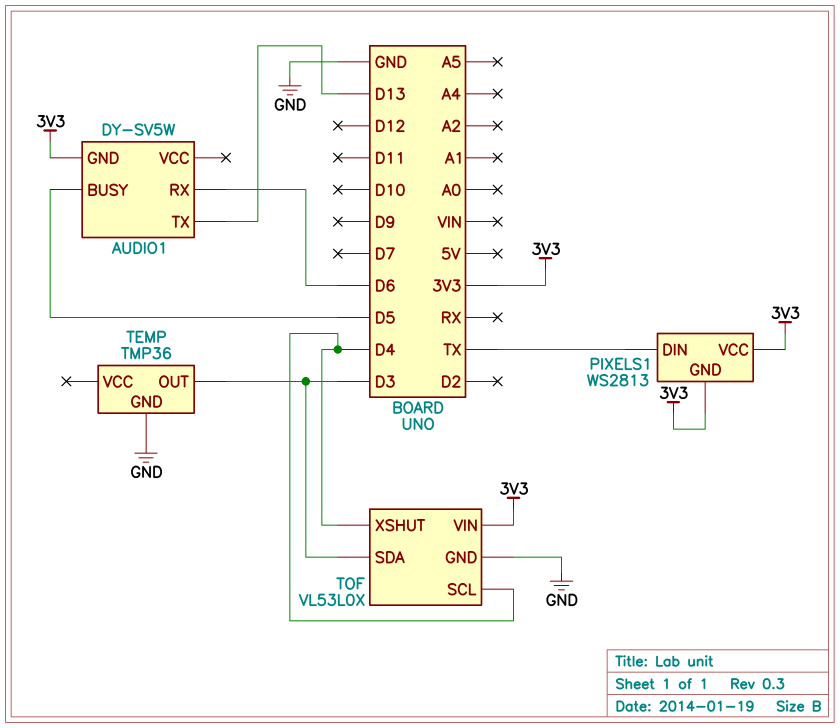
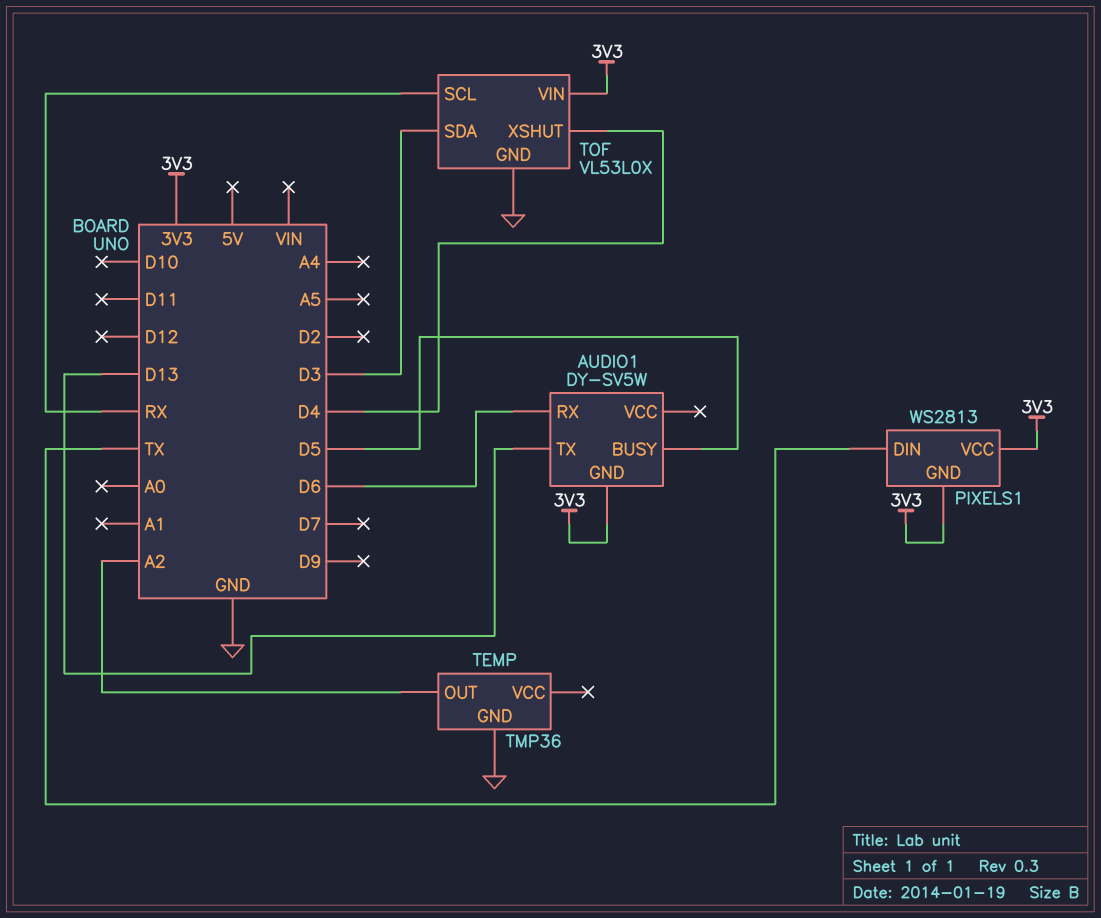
TEMP pin OUT: D3 -> A2
TOF pin SCL: D4 -> RX

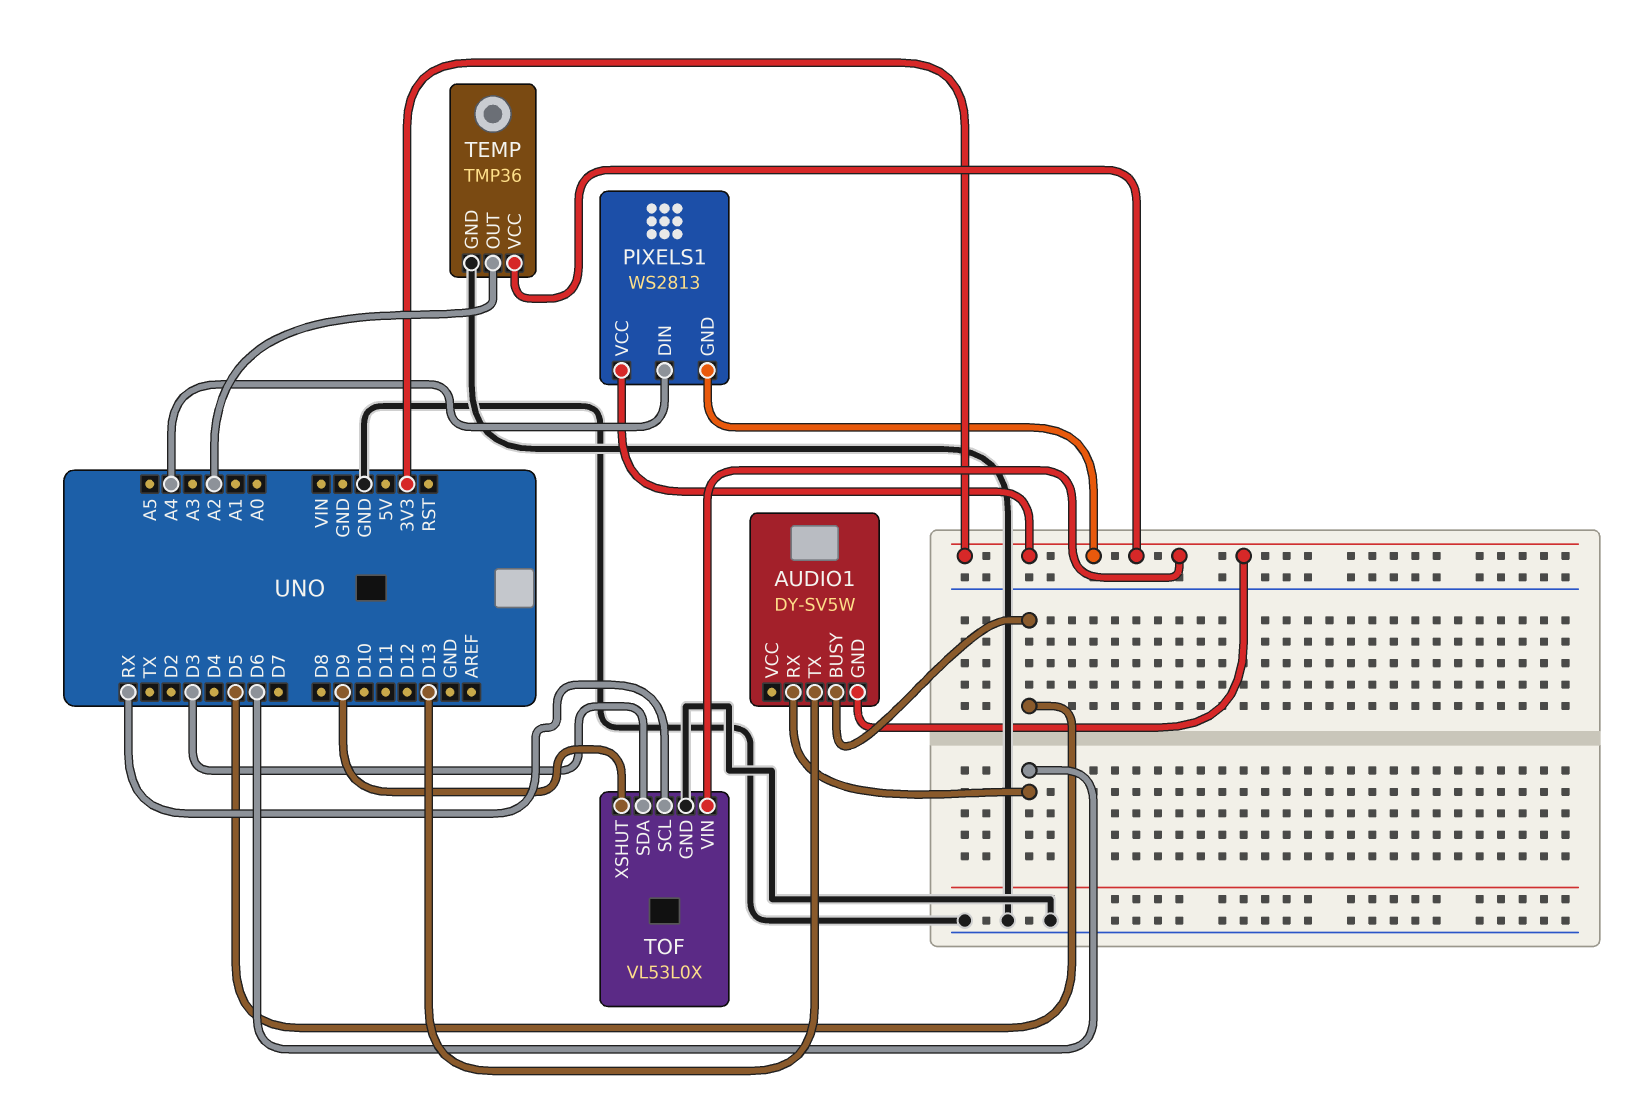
PIXELS1 pin DIN: TX -> A4
TEMP pin VCC: none -> 3V3
TOF pin XSHUT: D4 -> D9

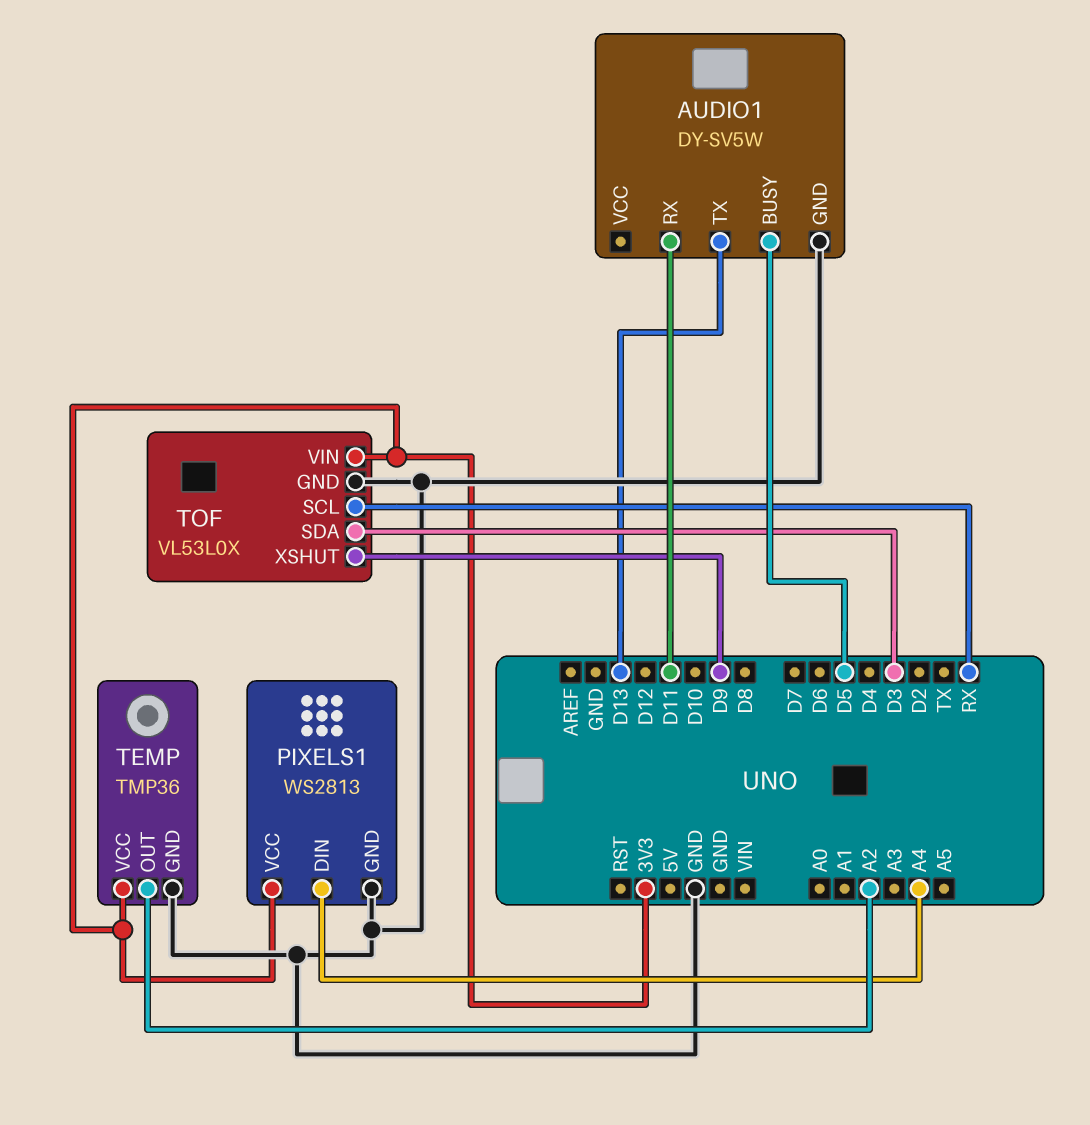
AUDIO1 pin GND: 3V3 -> GND
AUDIO1 pin RX: D6 -> D11
PIXELS1 pin GND: 3V3 -> GND

